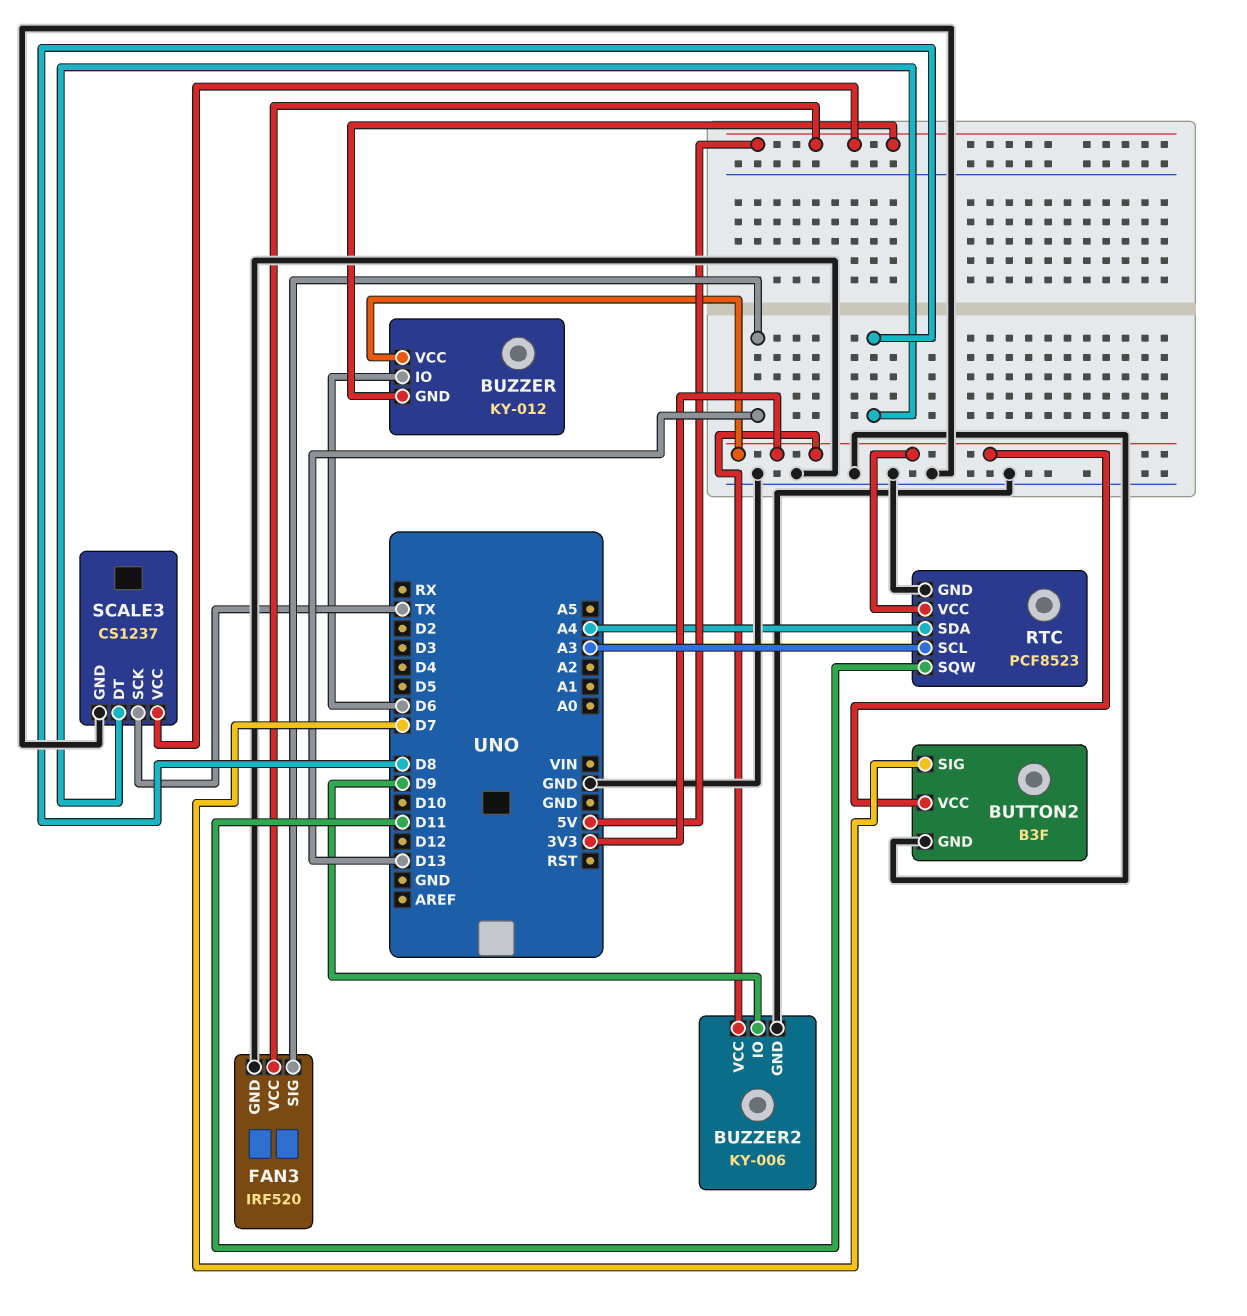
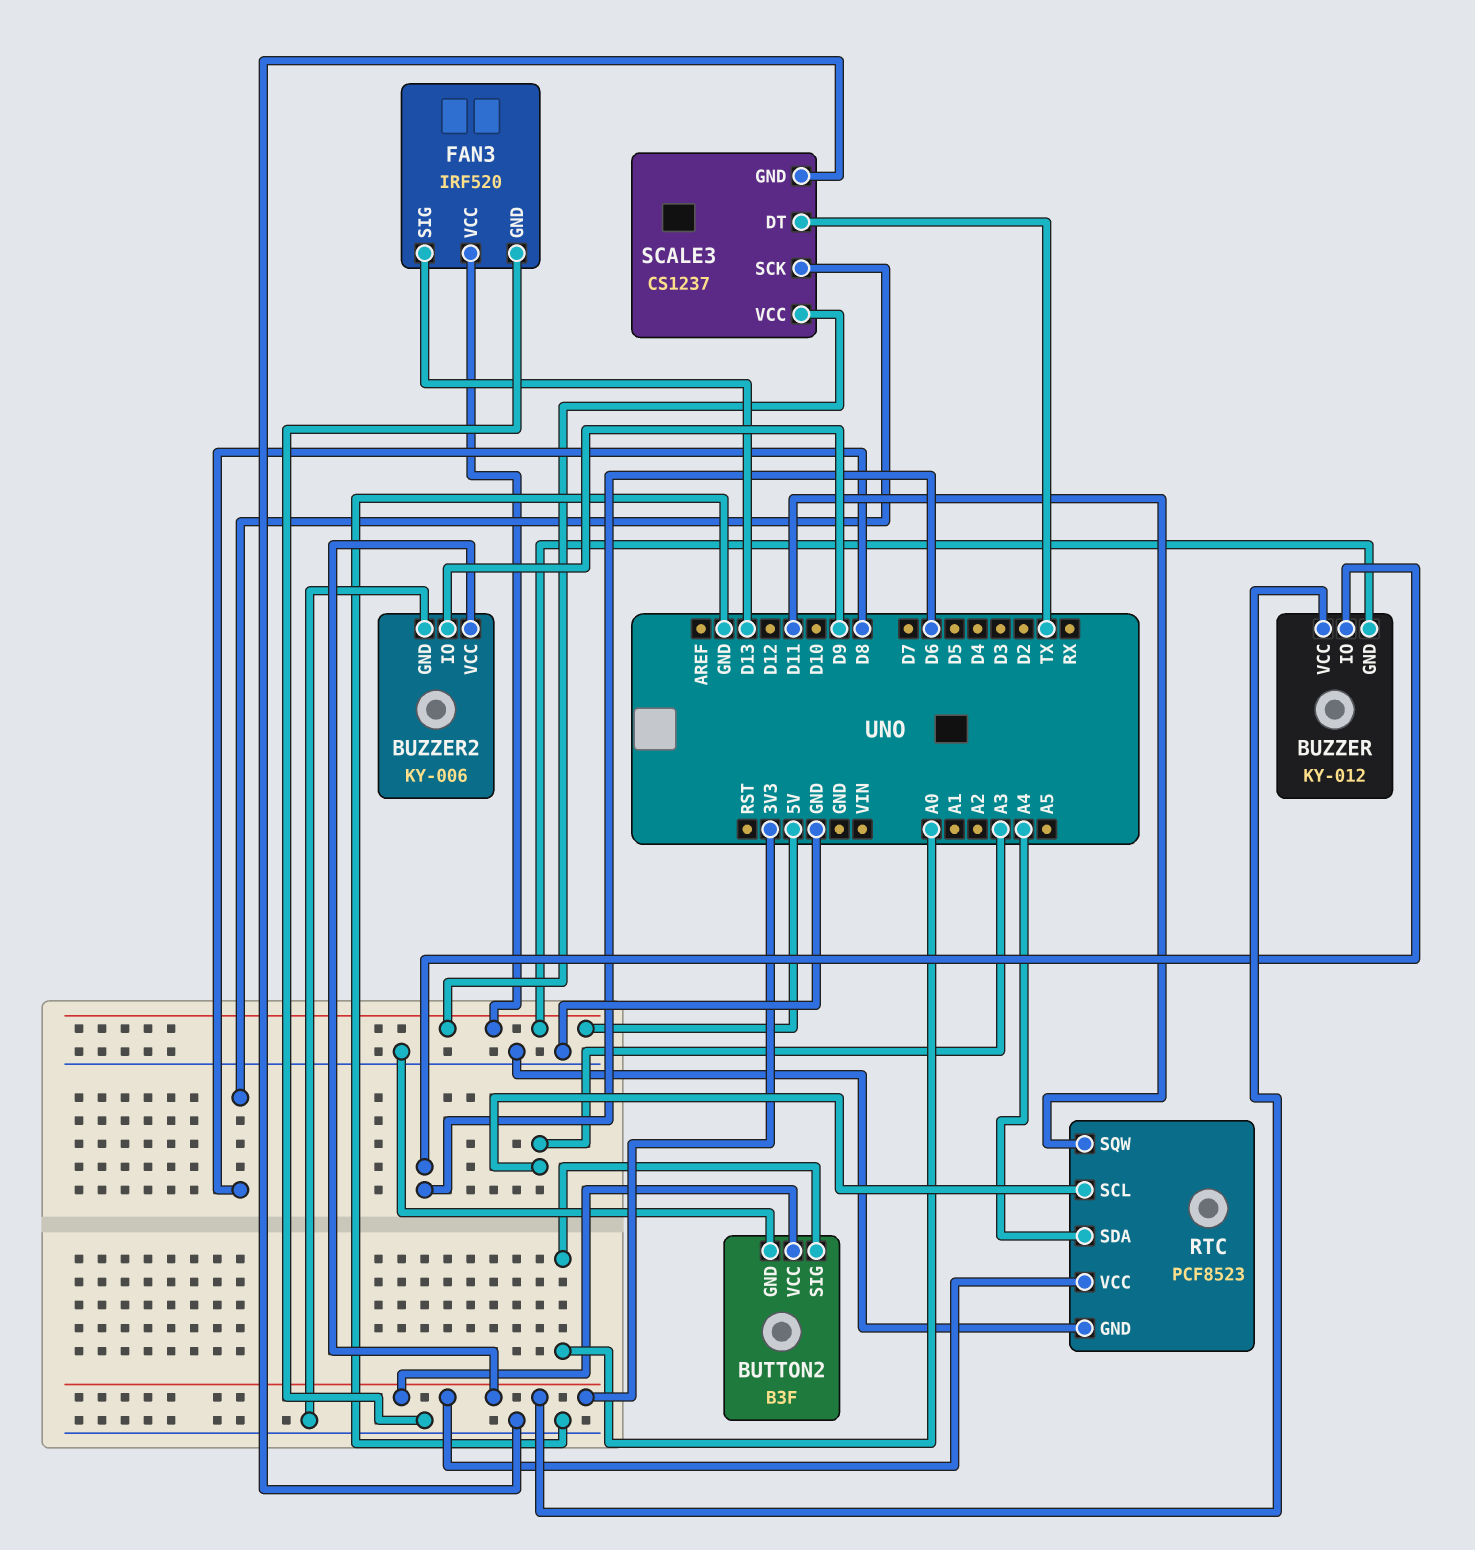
BUTTON2 pin SIG: D7 -> A0
SCALE3 pin DT: D8 -> TX
SCALE3 pin SCK: TX -> D8

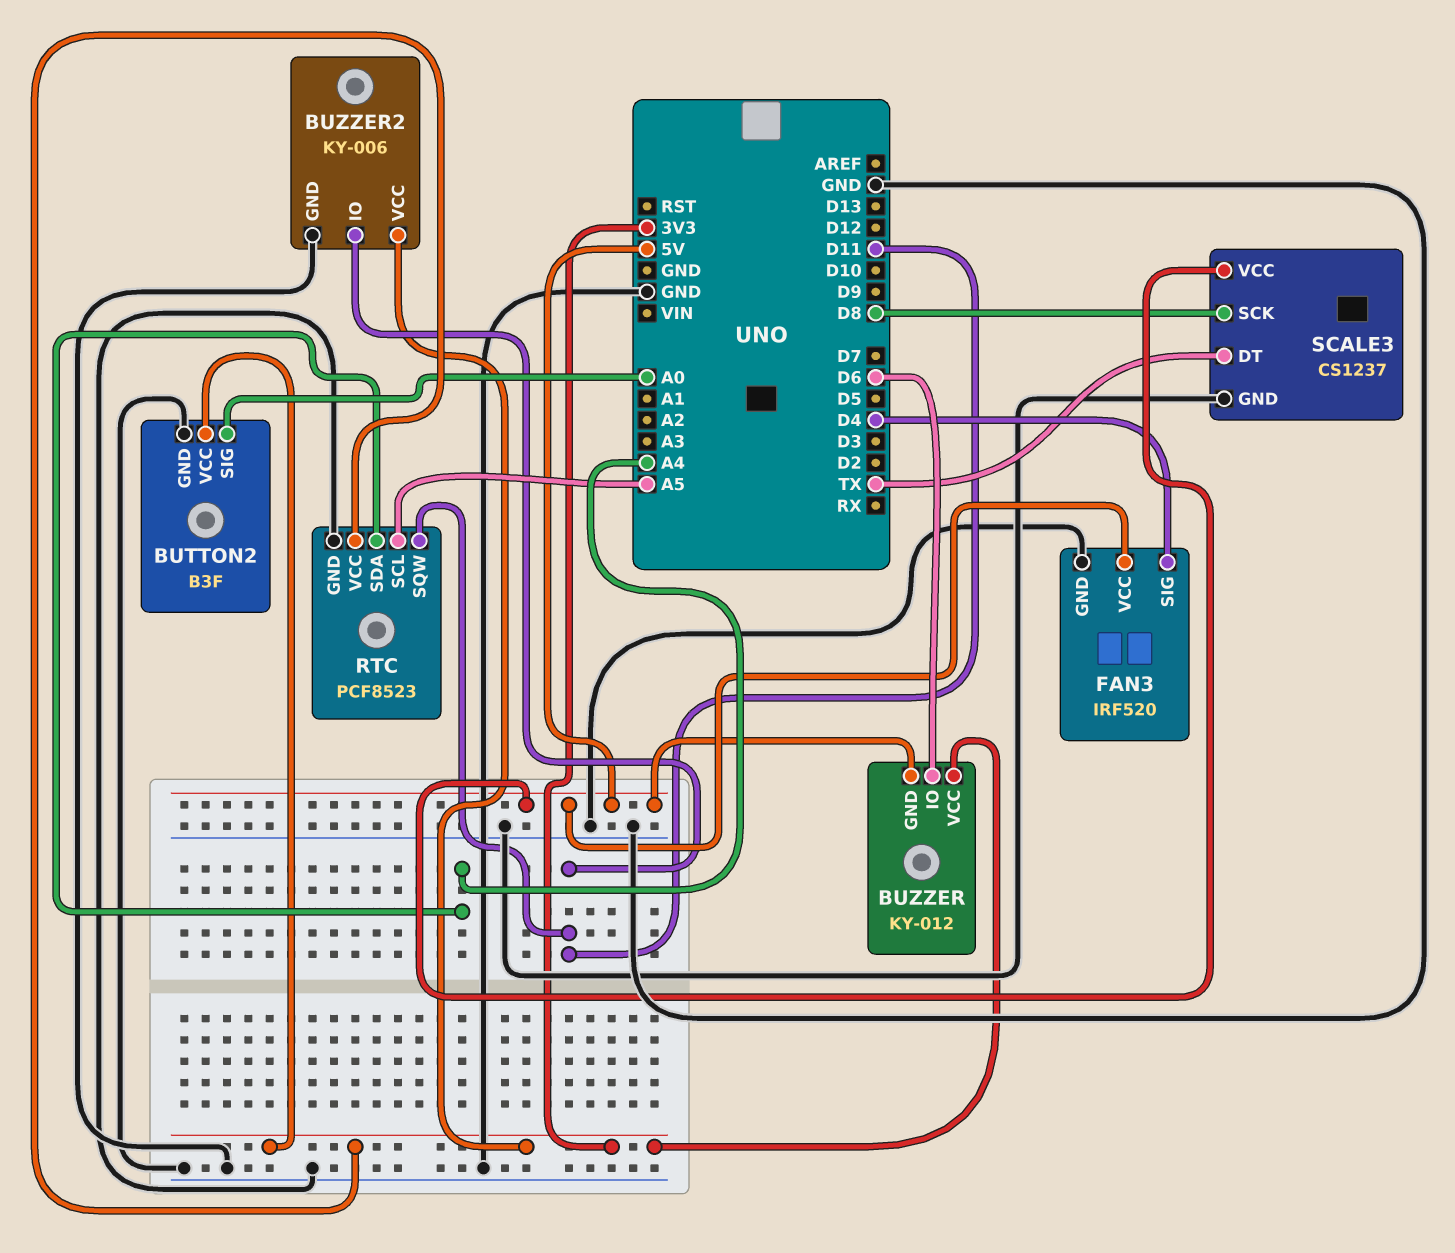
BUZZER2 pin IO: D9 -> D11
FAN3 pin SIG: D13 -> D4
RTC pin SCL: A3 -> A5

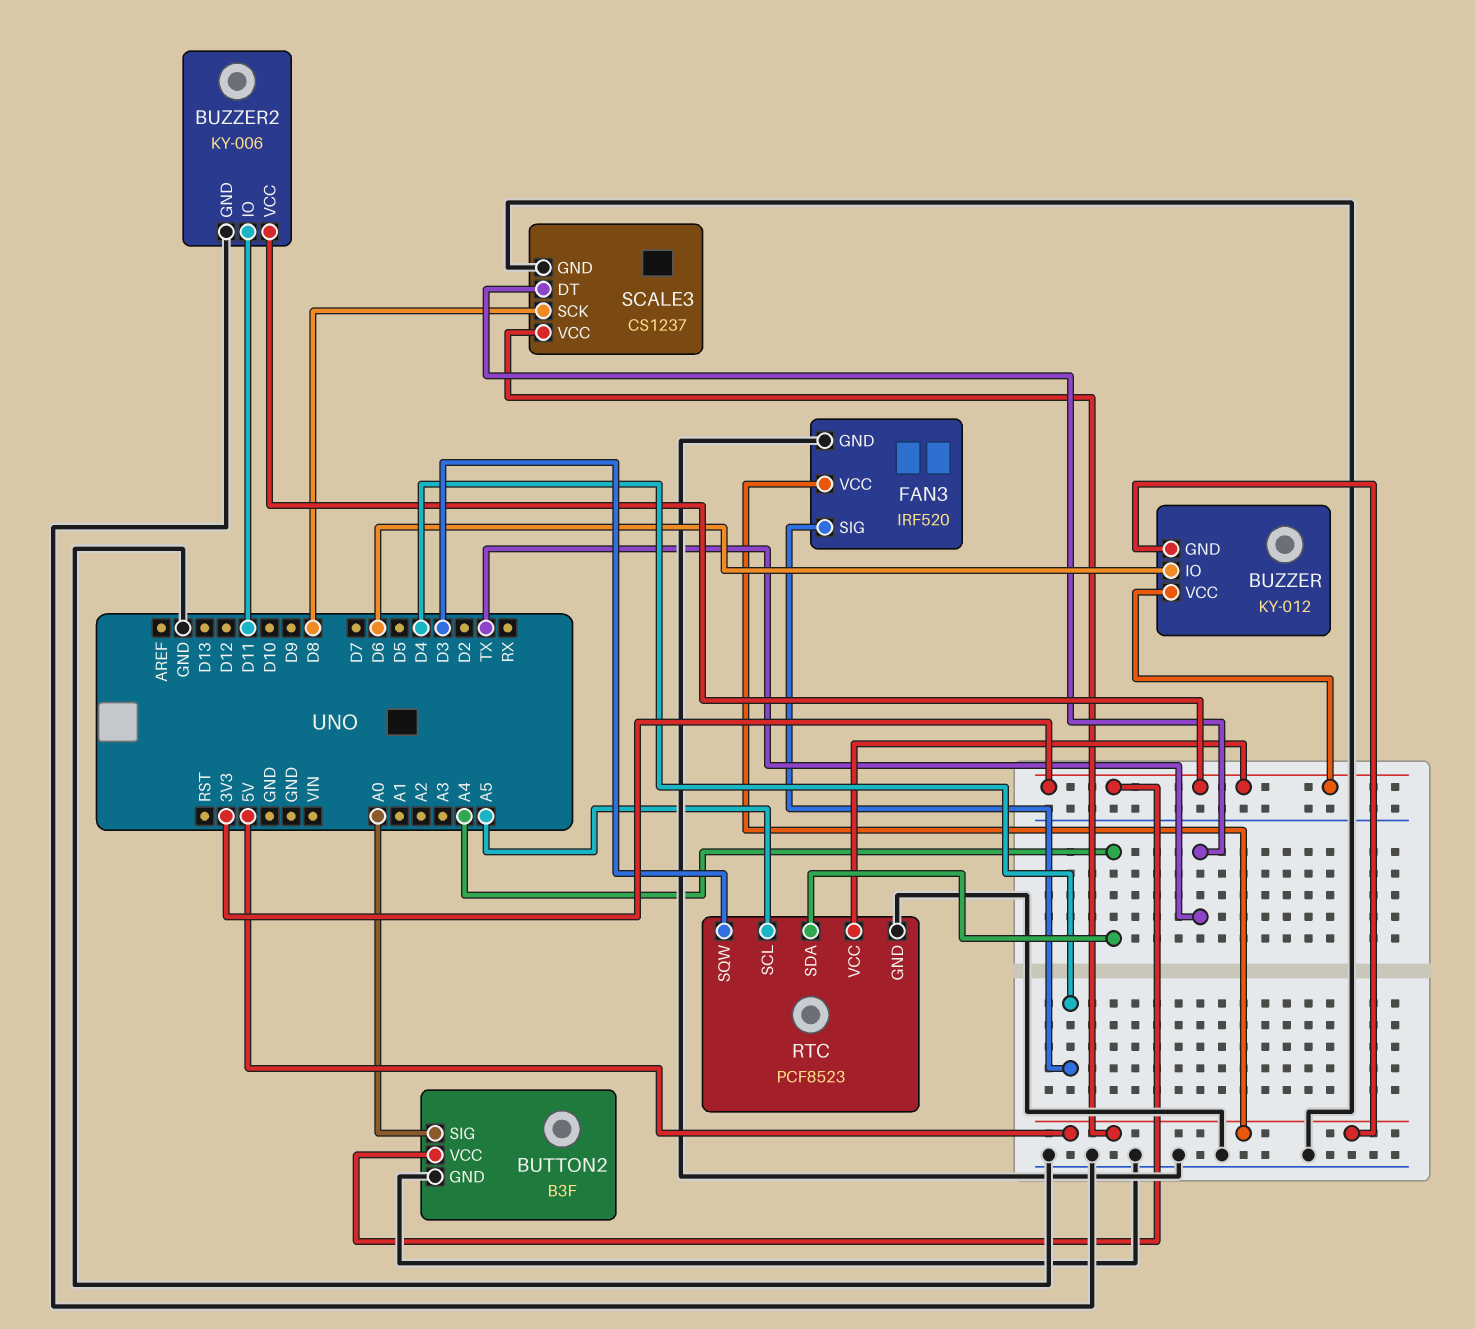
RTC pin SQW: D11 -> D3

